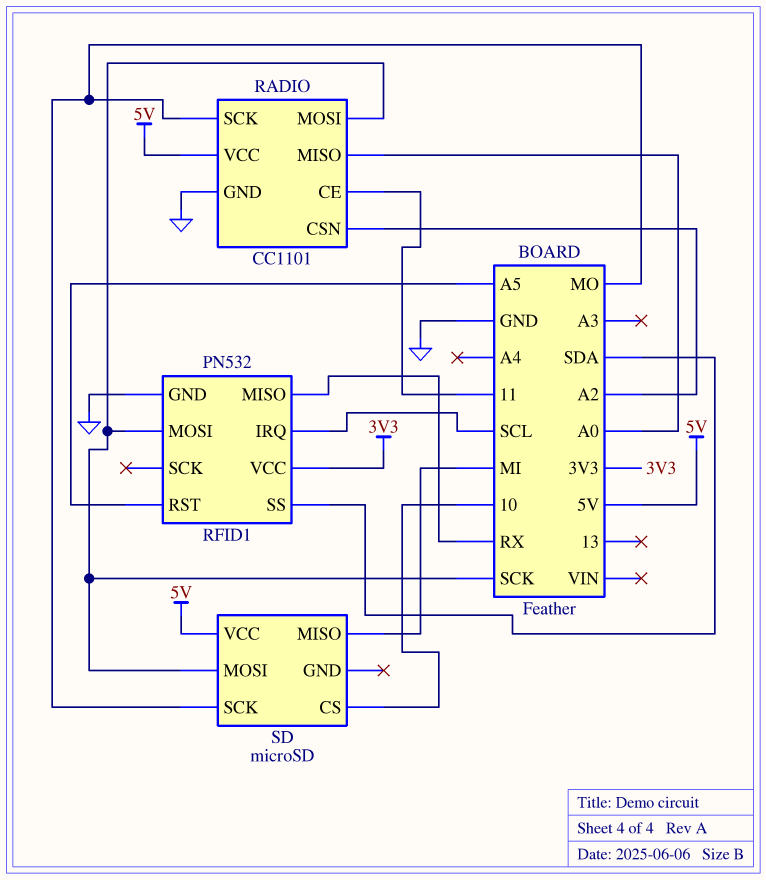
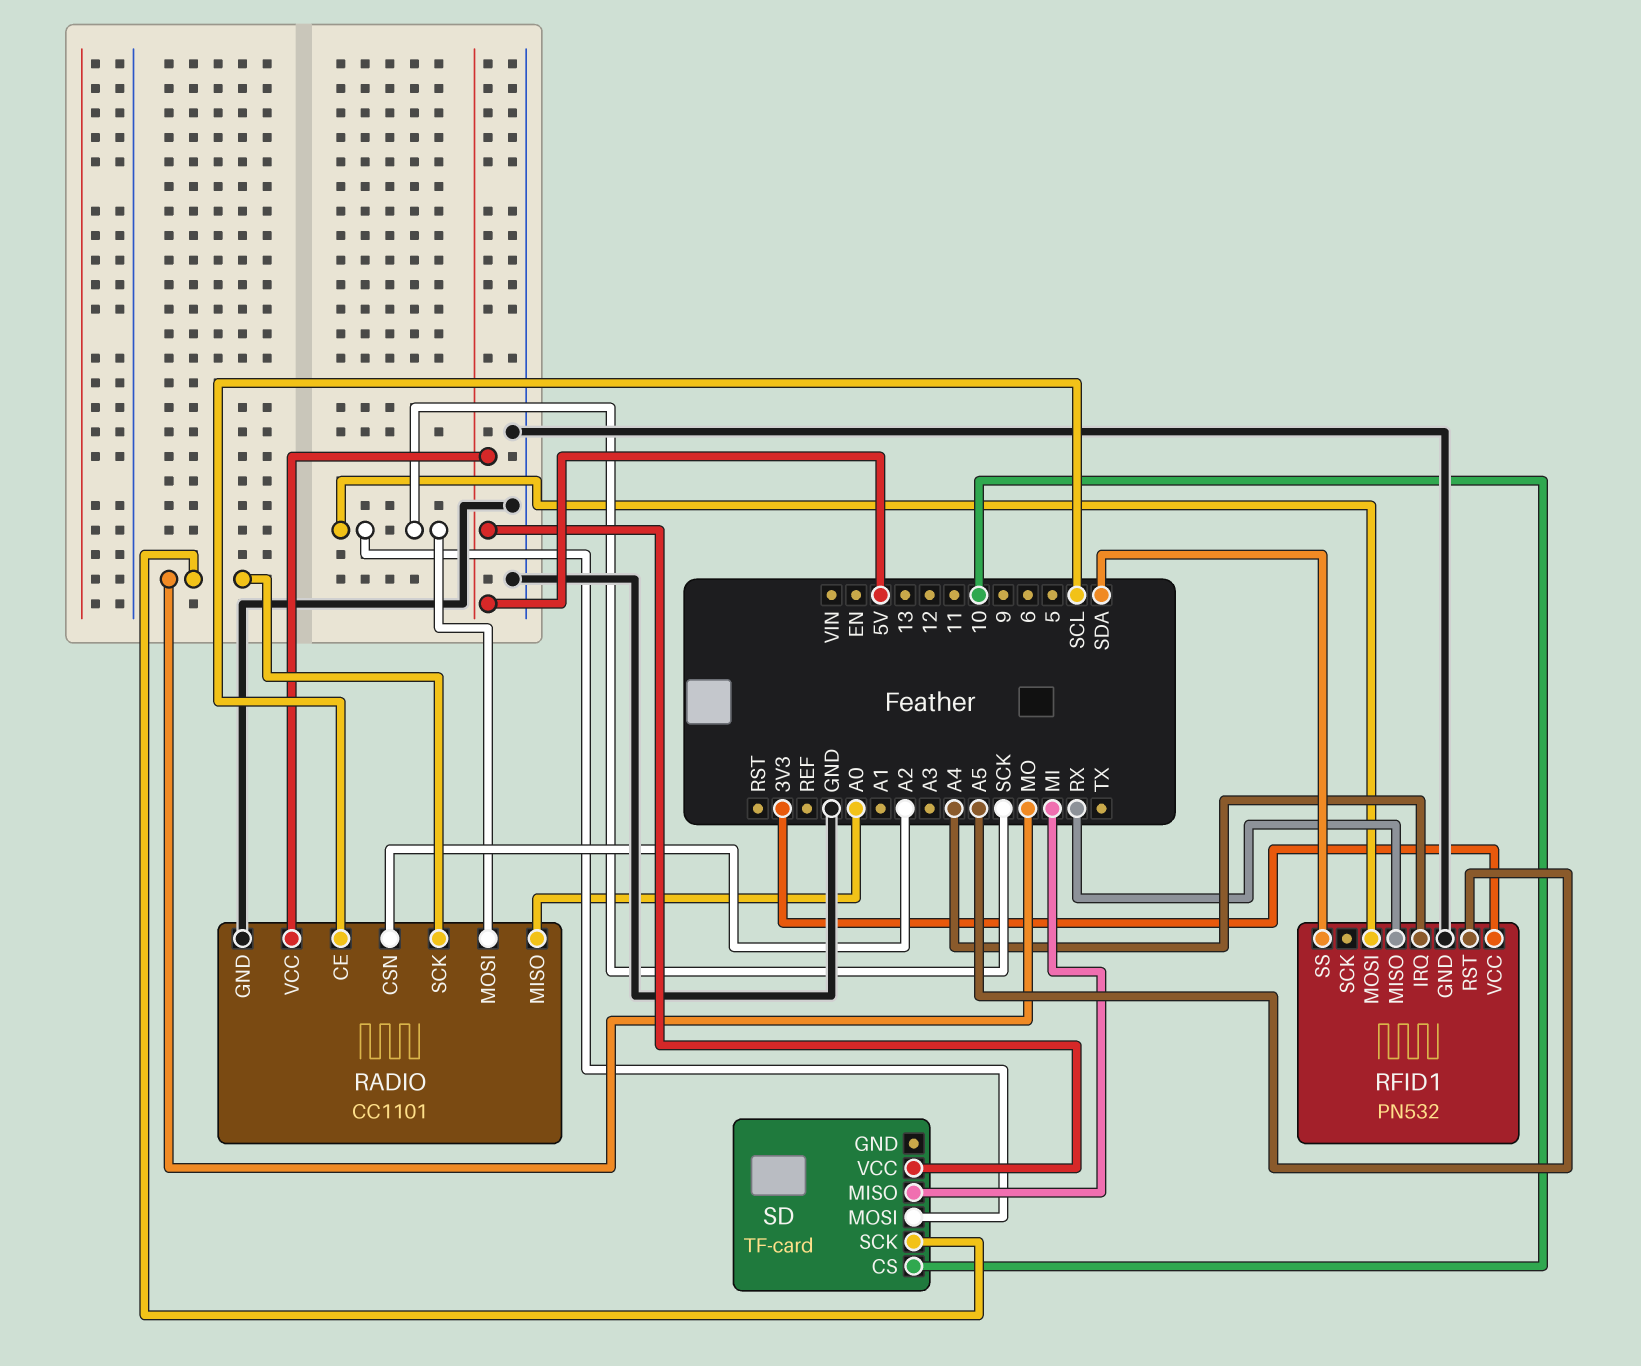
RADIO pin CE: 11 -> SCL
RFID1 pin IRQ: SCL -> A4
SD: microSD -> TF-card

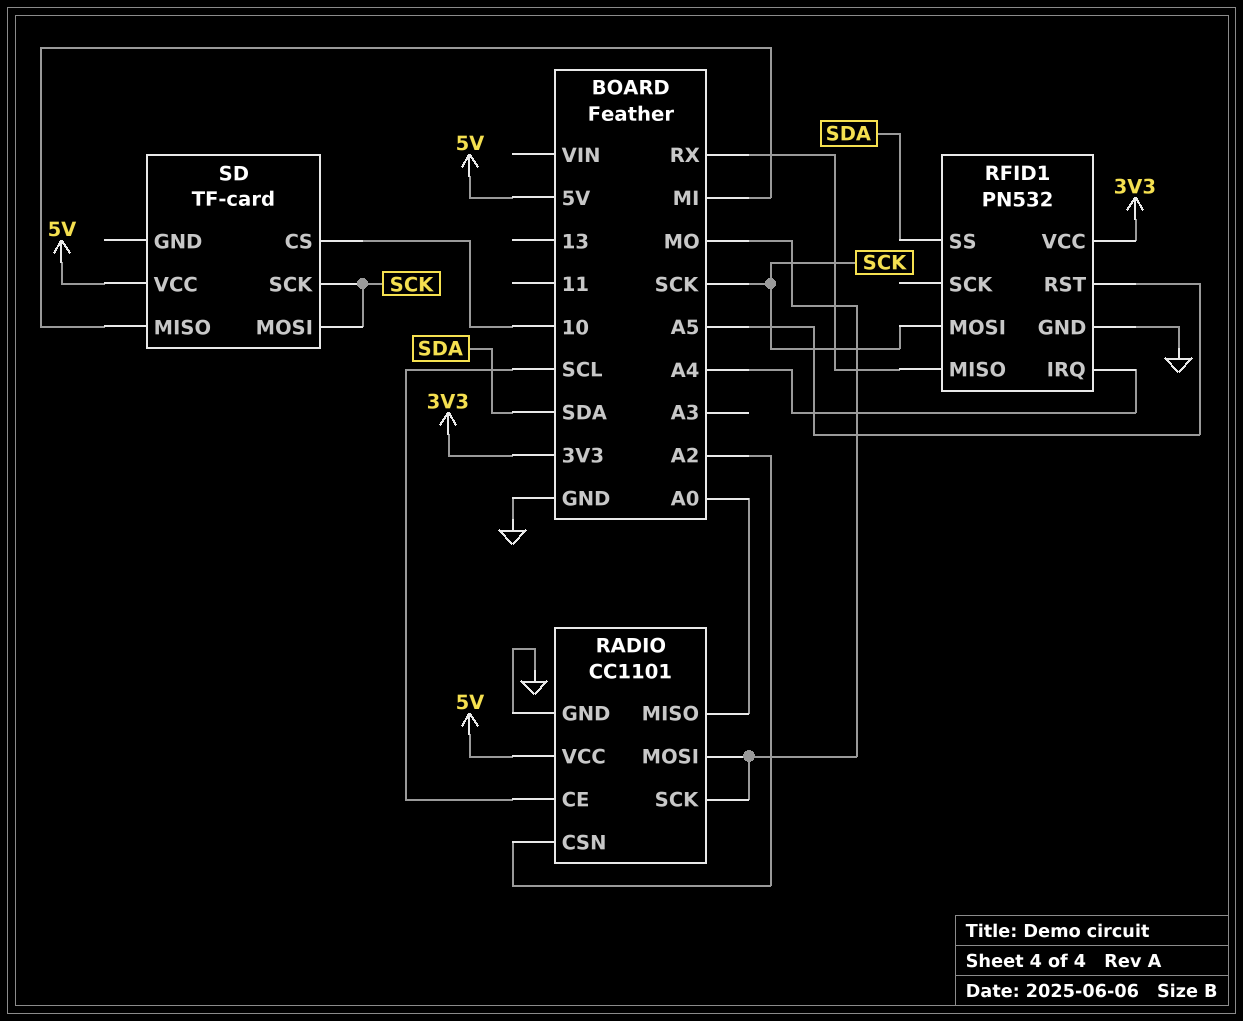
RADIO pin MOSI: SCK -> MO
SD pin SCK: MO -> SCK

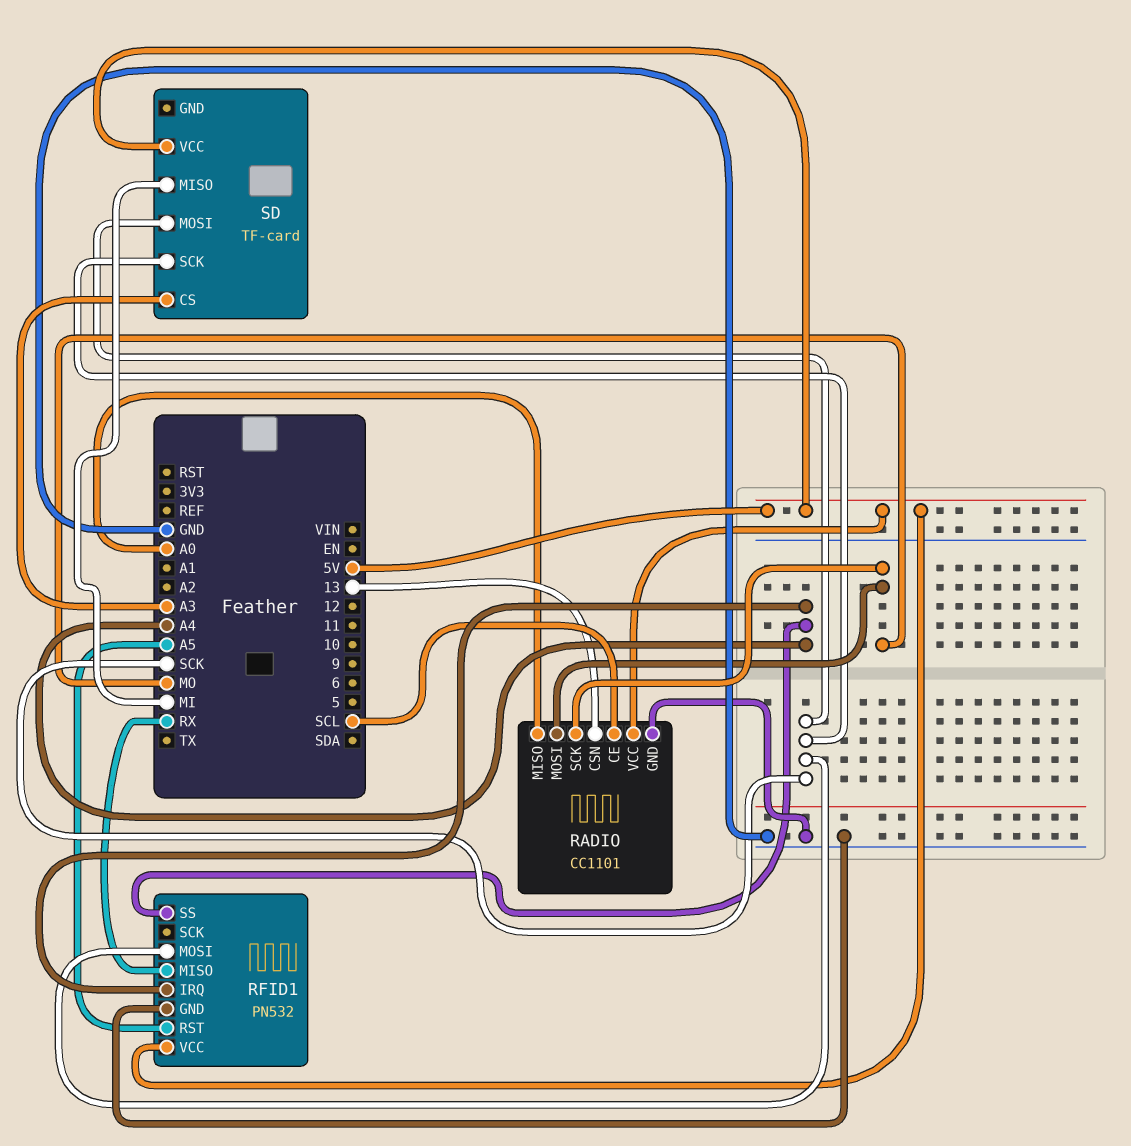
RADIO pin CSN: A2 -> 13
RFID1 pin SS: SDA -> A4
RFID1 pin VCC: 3V3 -> 5V
SD pin CS: 10 -> A3

